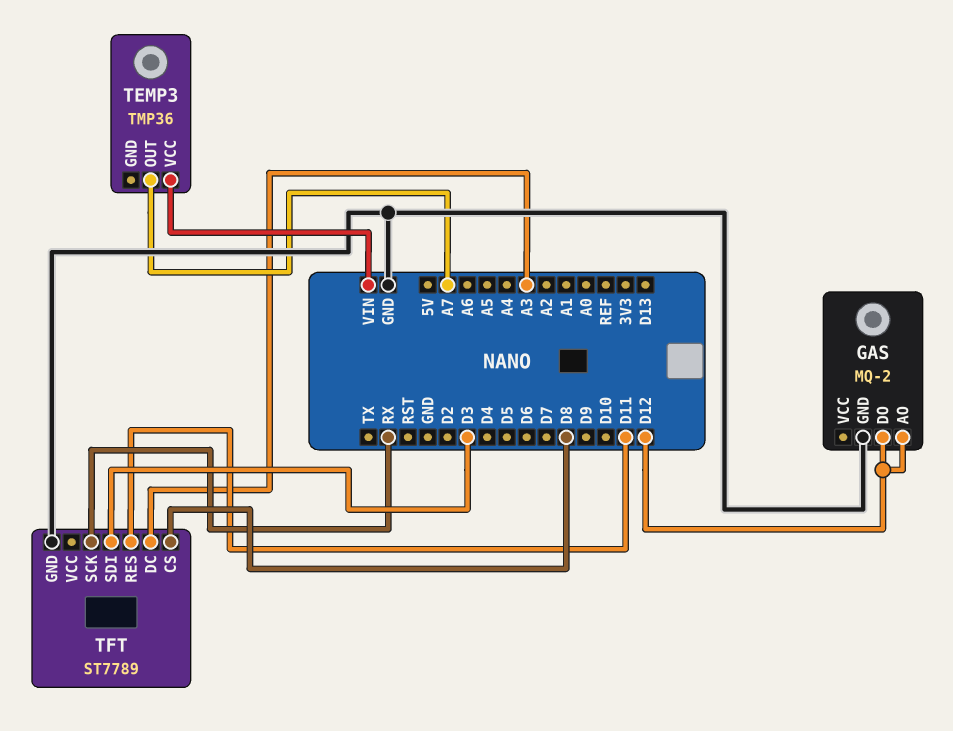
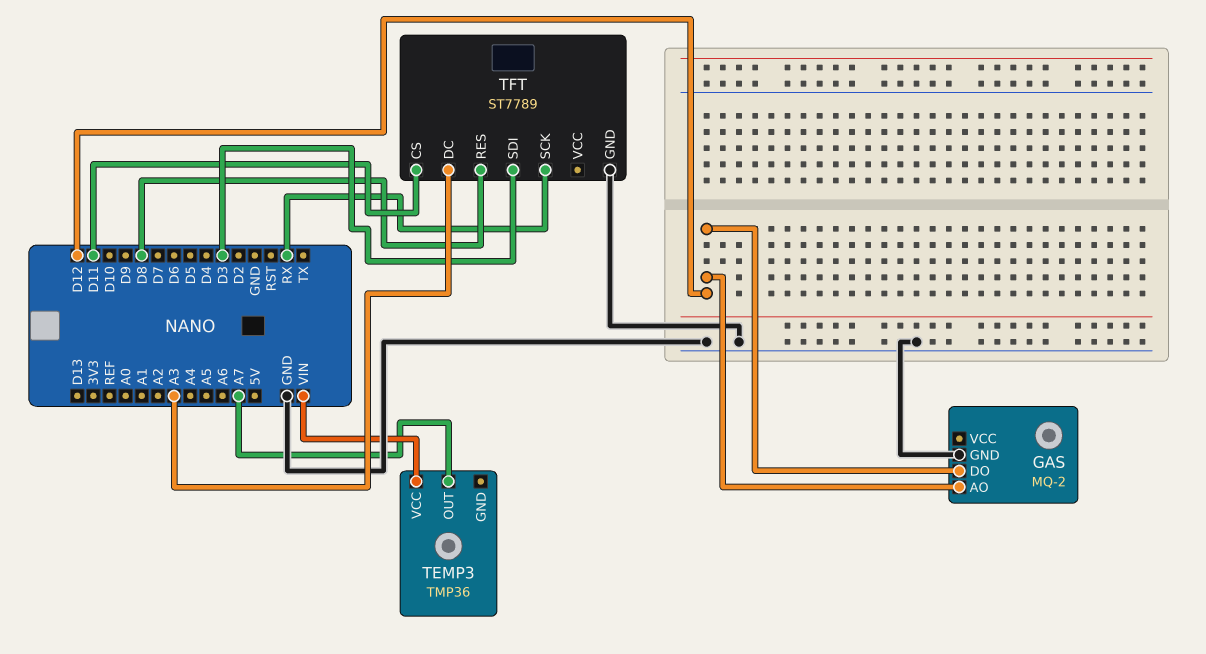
TFT pin CS: D8 -> D11
TFT pin RES: D11 -> D8

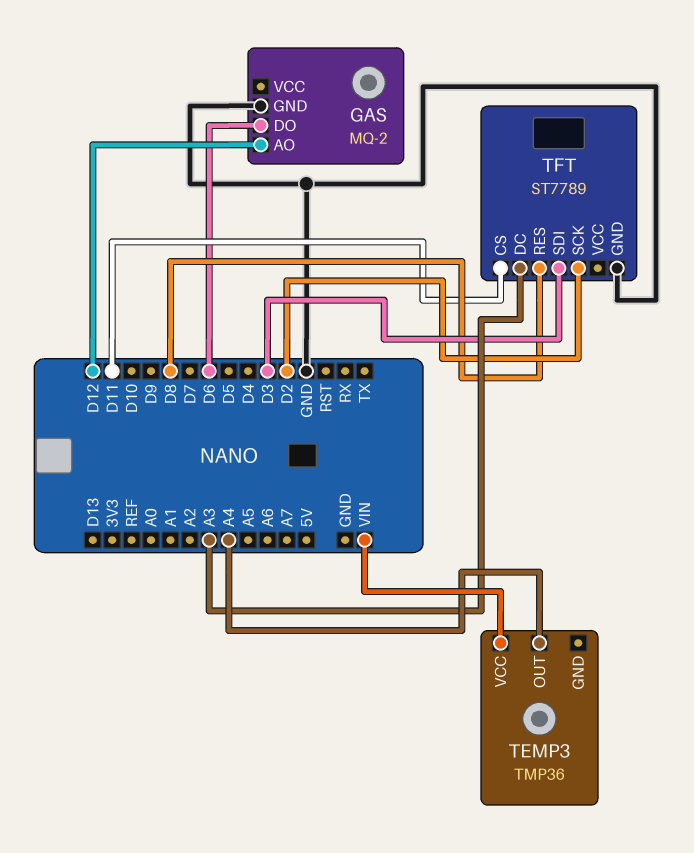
GAS pin DO: D12 -> D6
TEMP3 pin OUT: A7 -> A4
TFT pin SCK: RX -> D2

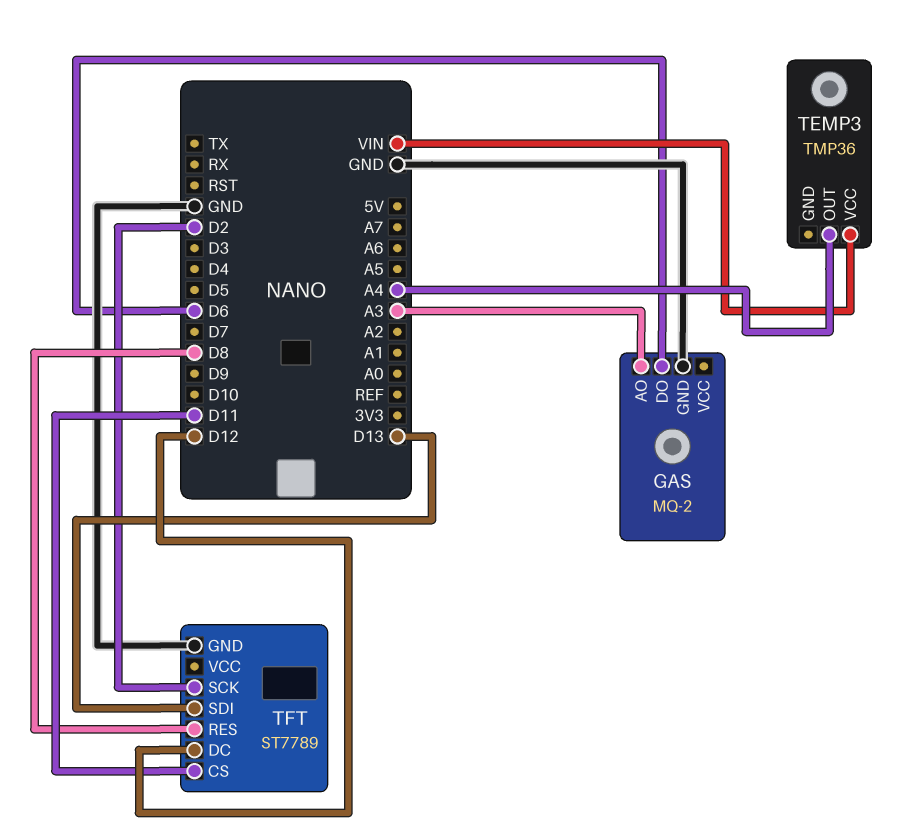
GAS pin AO: D12 -> A3
TFT pin DC: A3 -> D12
TFT pin SDI: D3 -> D13

